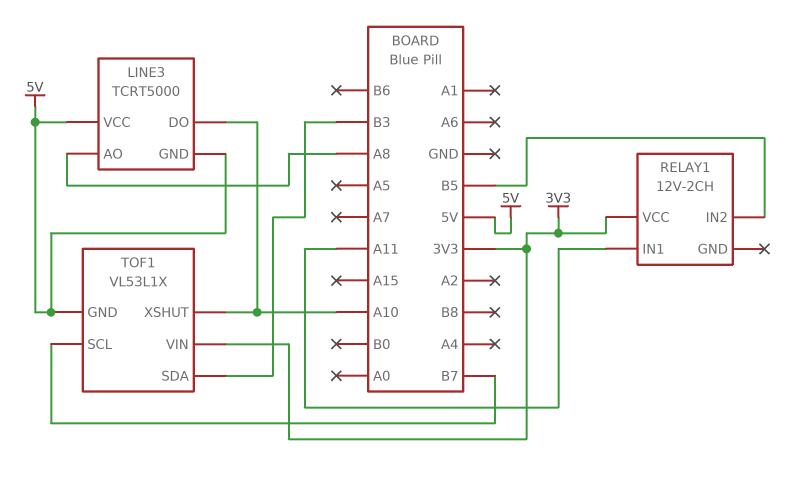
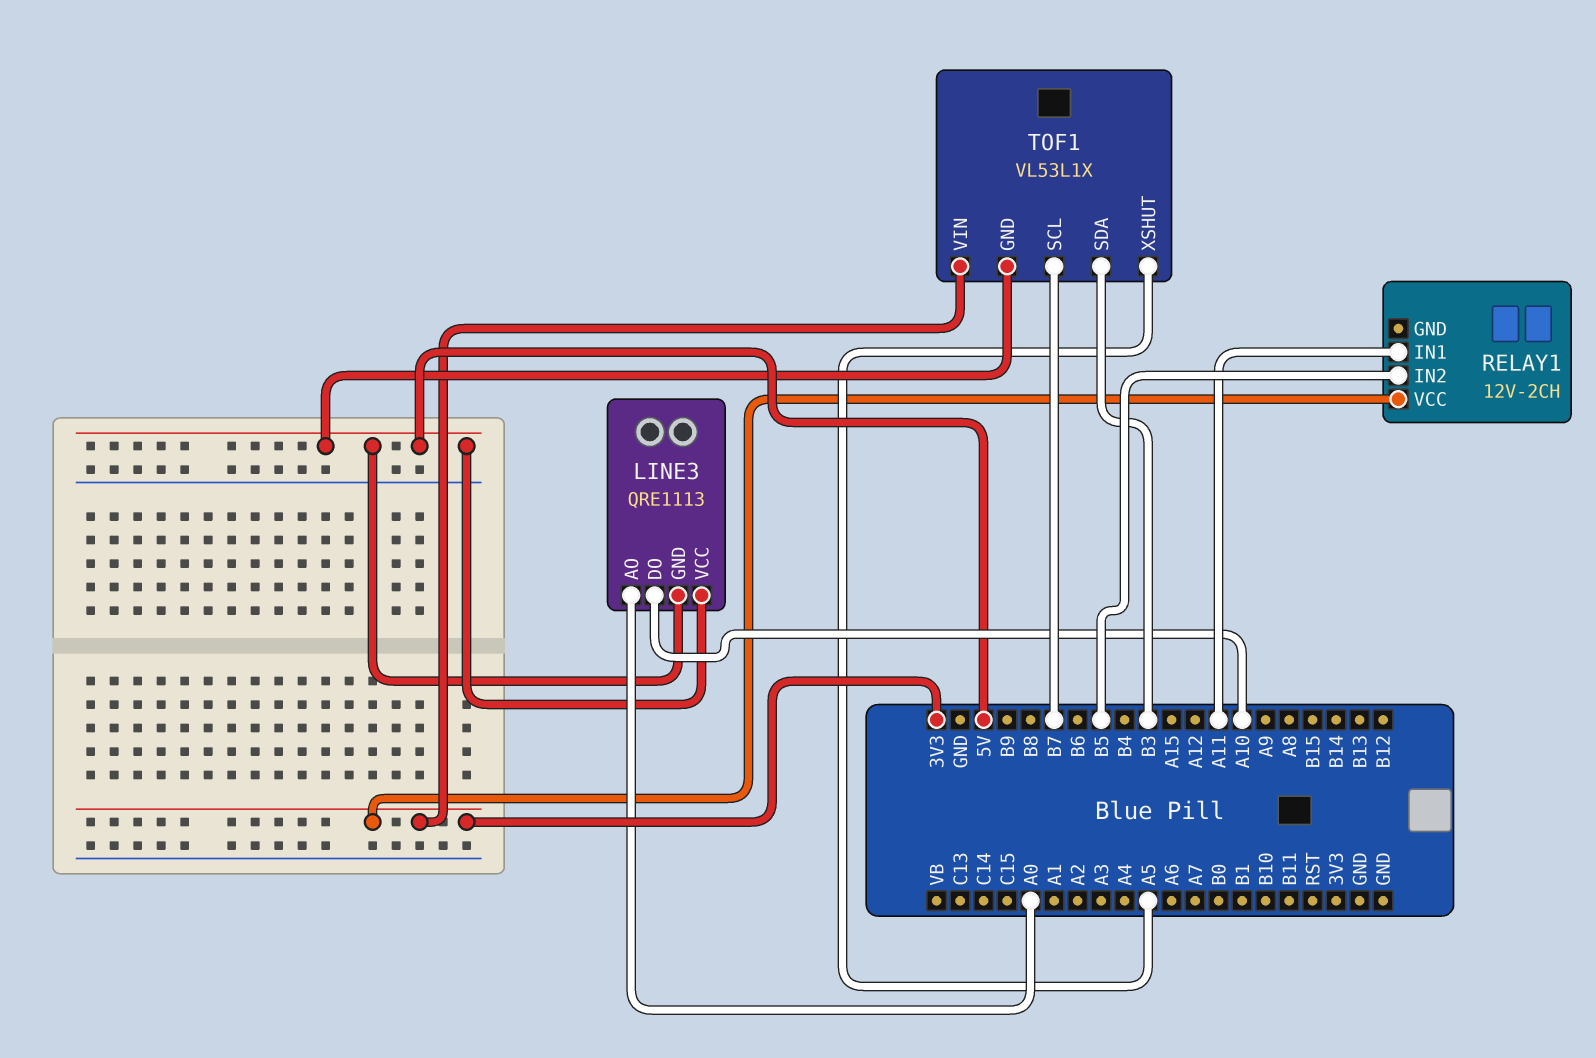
LINE3: TCRT5000 -> QRE1113
LINE3 pin AO: A8 -> A0
TOF1 pin XSHUT: A10 -> A5

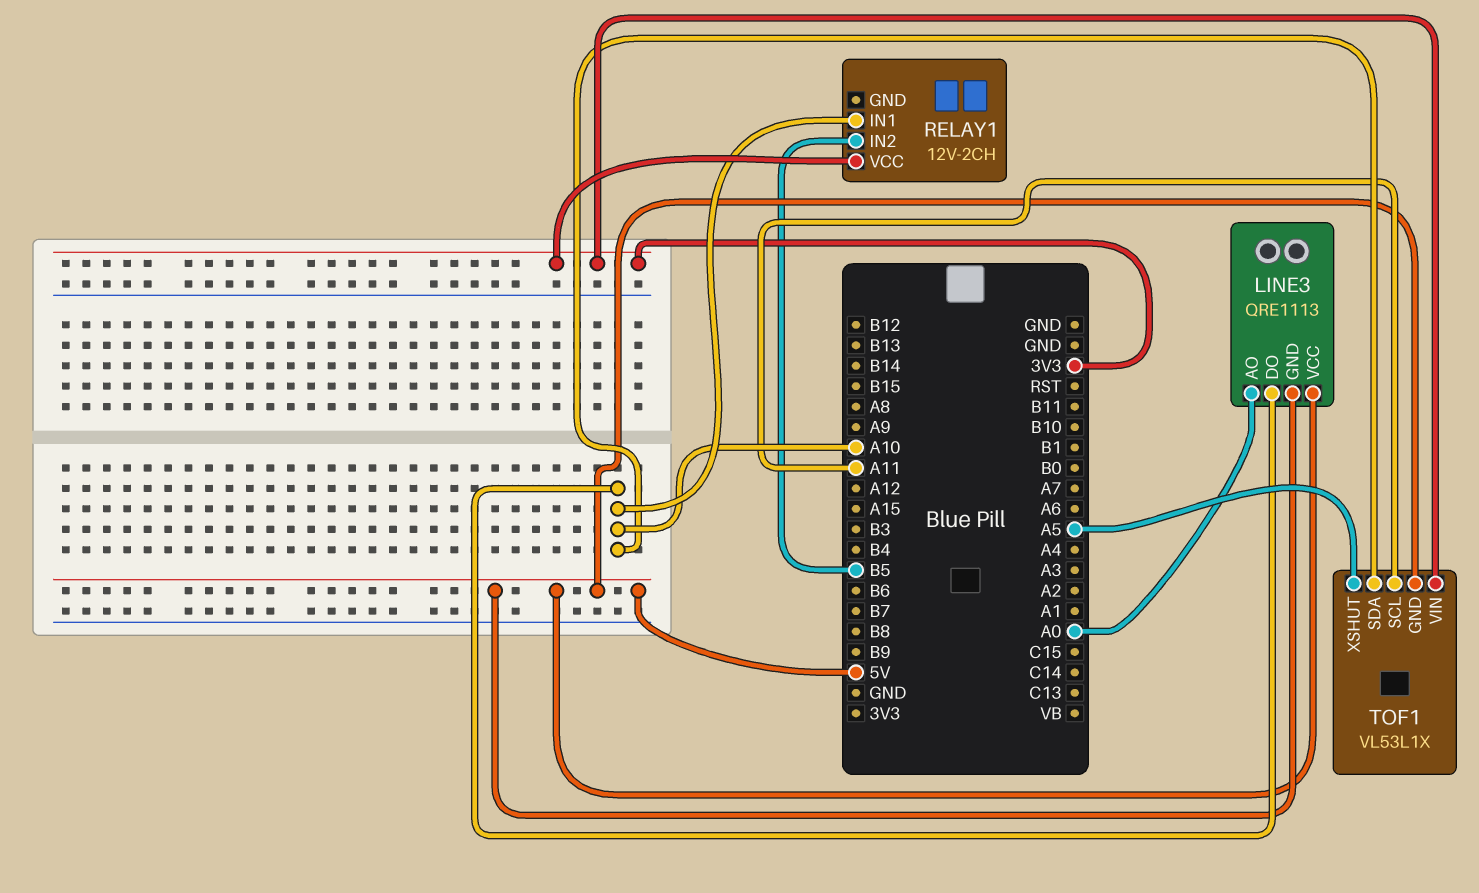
RELAY1 pin IN1: A11 -> A10
TOF1 pin SCL: B7 -> A11
TOF1 pin SDA: B3 -> A10

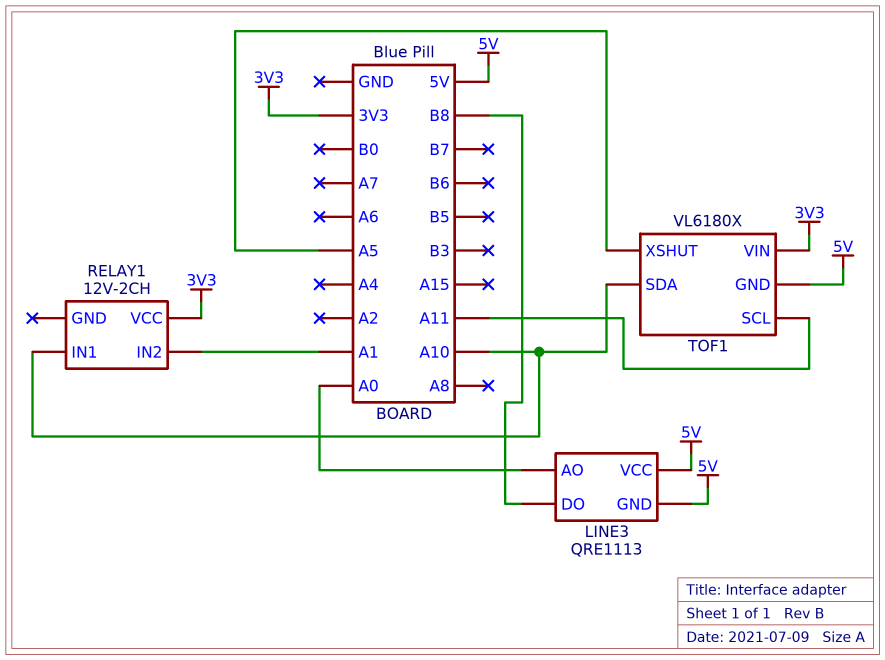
LINE3 pin DO: A10 -> B8
RELAY1 pin IN2: B5 -> A1
TOF1: VL53L1X -> VL6180X

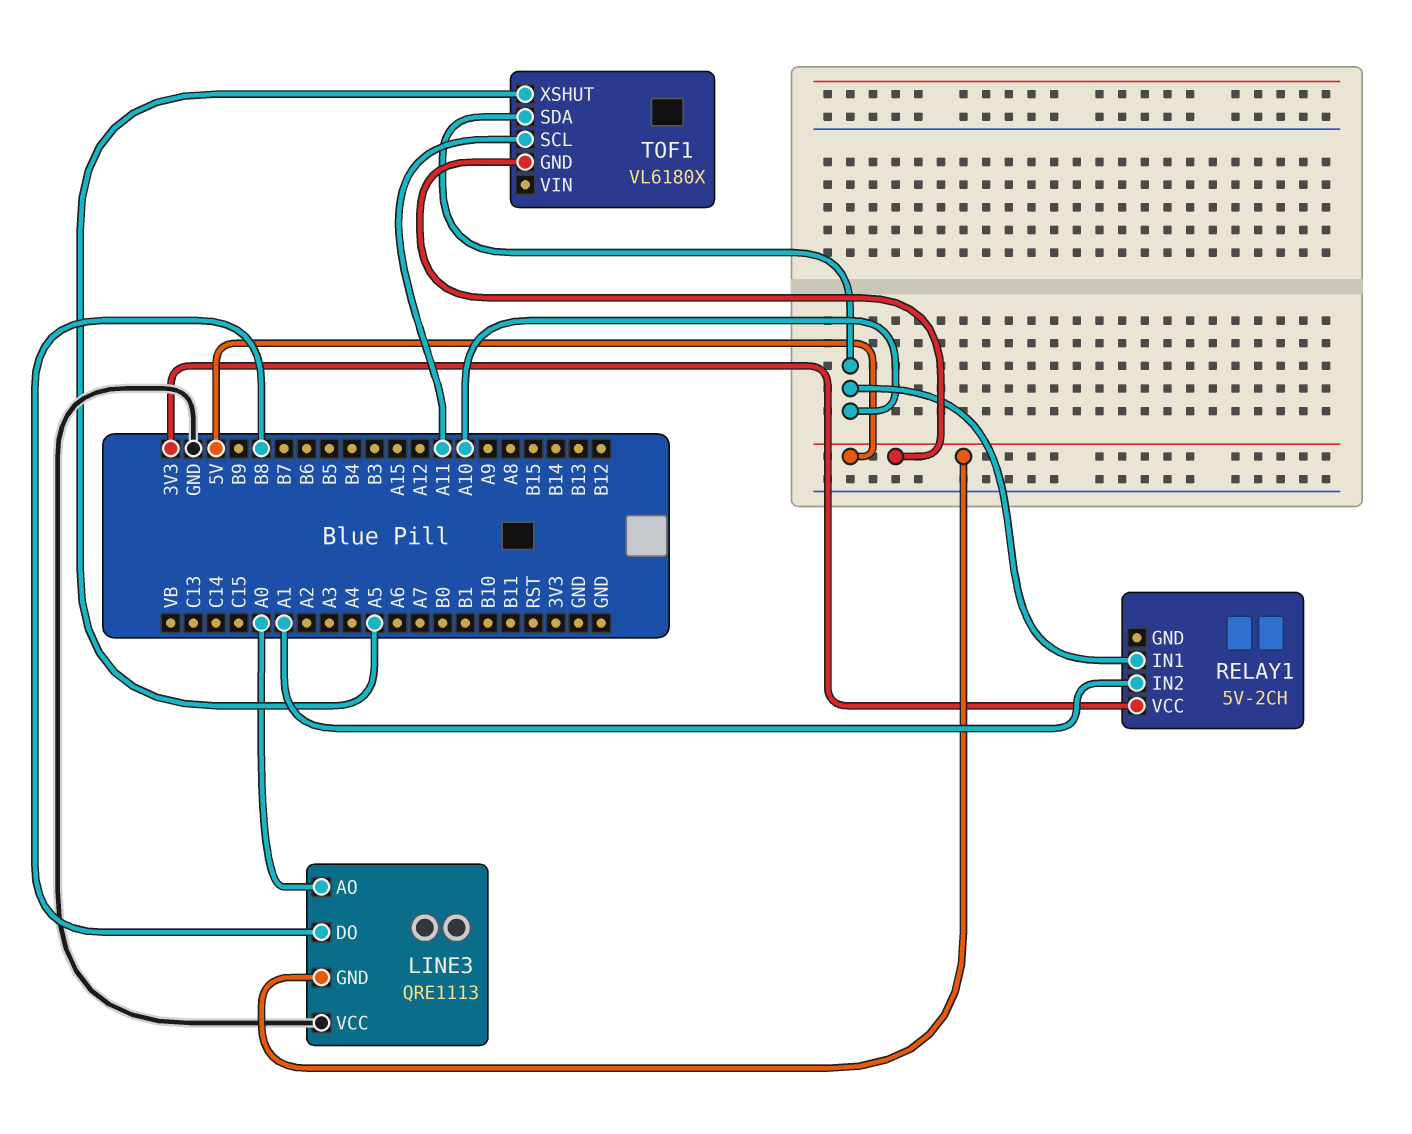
LINE3 pin VCC: 5V -> GND
RELAY1: 12V-2CH -> 5V-2CH
TOF1 pin VIN: 3V3 -> none

